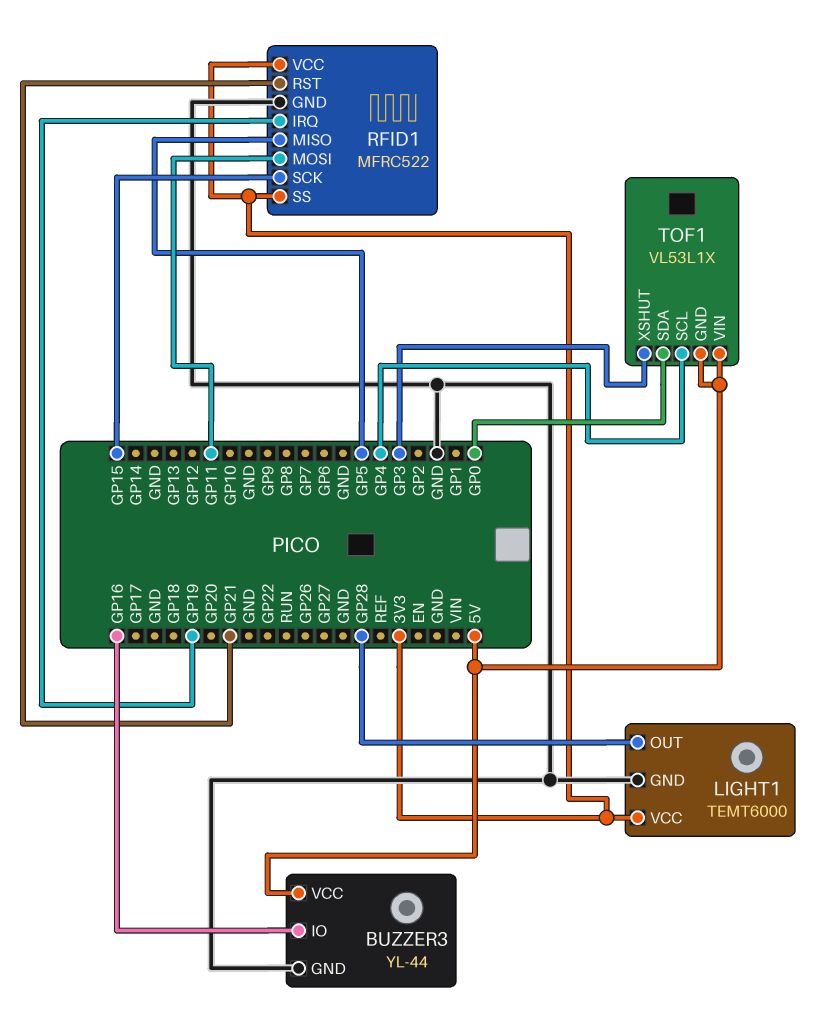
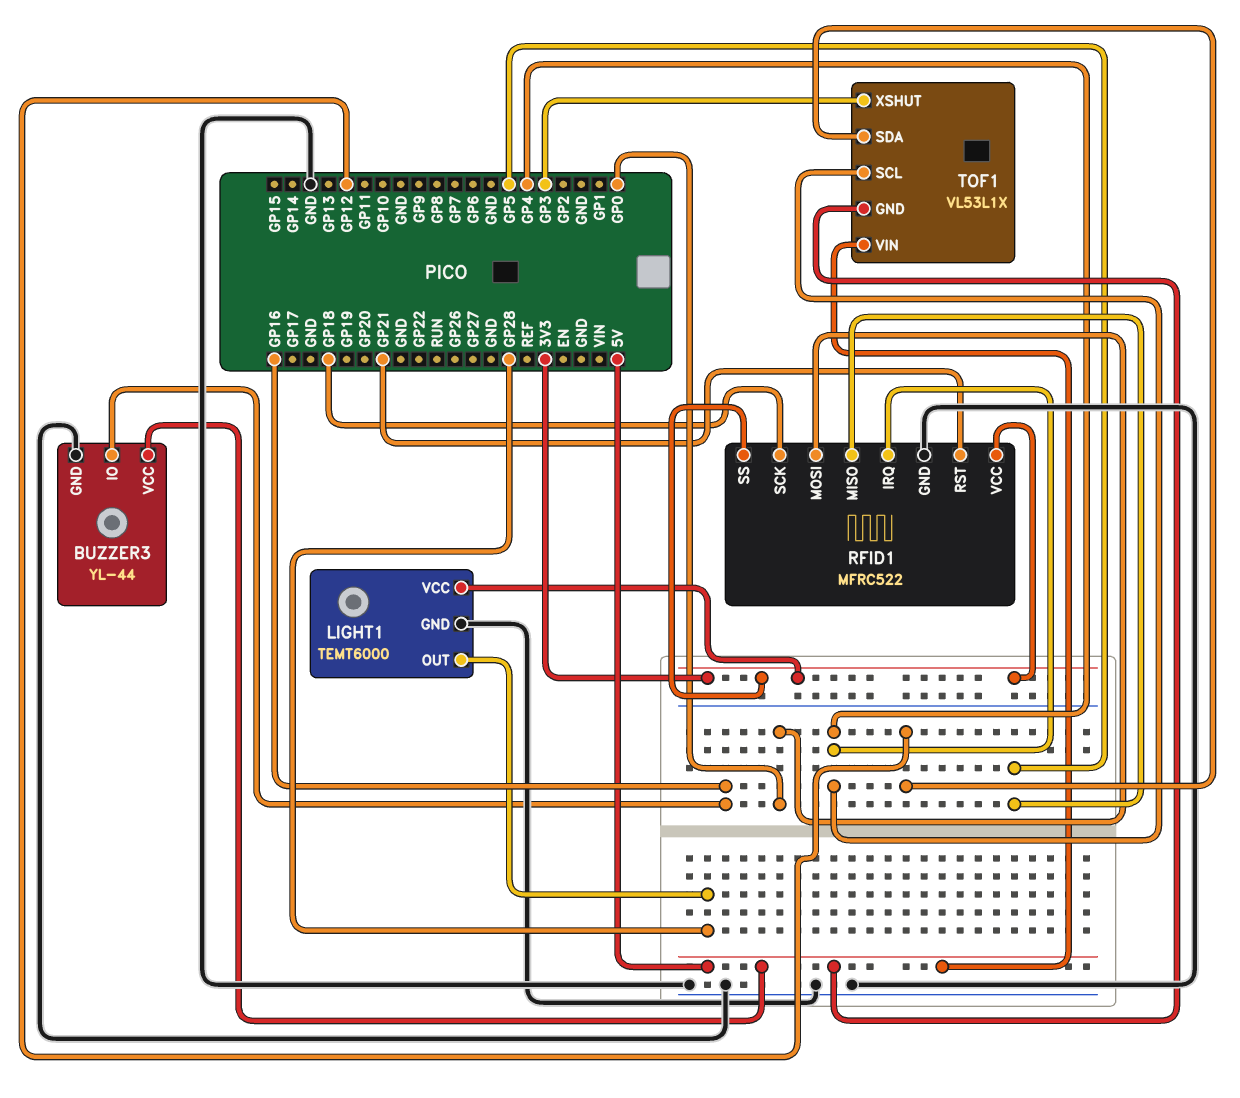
RFID1 pin IRQ: GP19 -> GP4
RFID1 pin MOSI: GP11 -> GP0
RFID1 pin SCK: GP15 -> GP18
TOF1 pin SDA: GP0 -> GP12

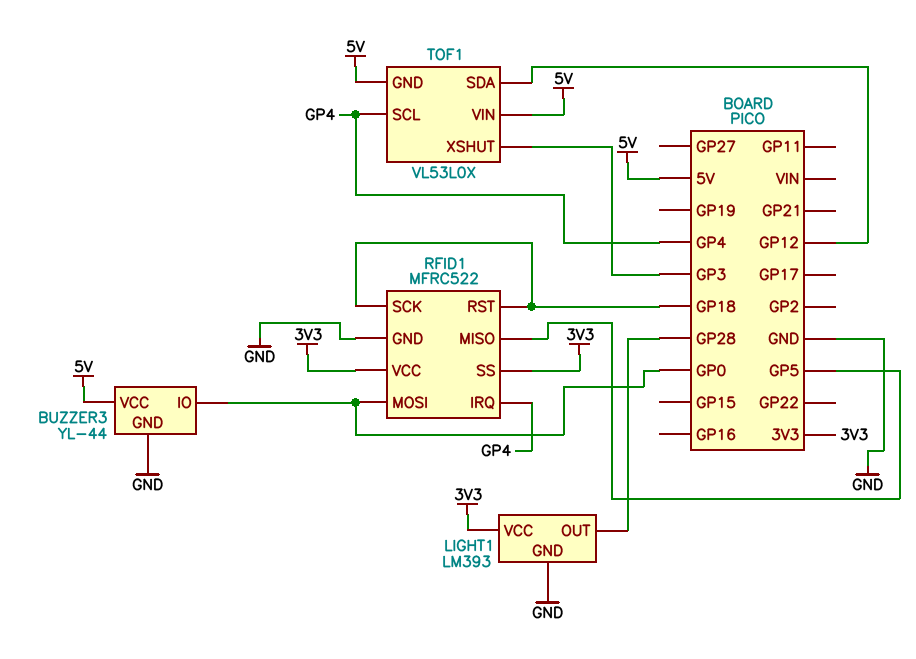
BUZZER3 pin IO: GP16 -> GP0
LIGHT1: TEMT6000 -> LM393
RFID1 pin RST: GP21 -> GP18
TOF1: VL53L1X -> VL53L0X

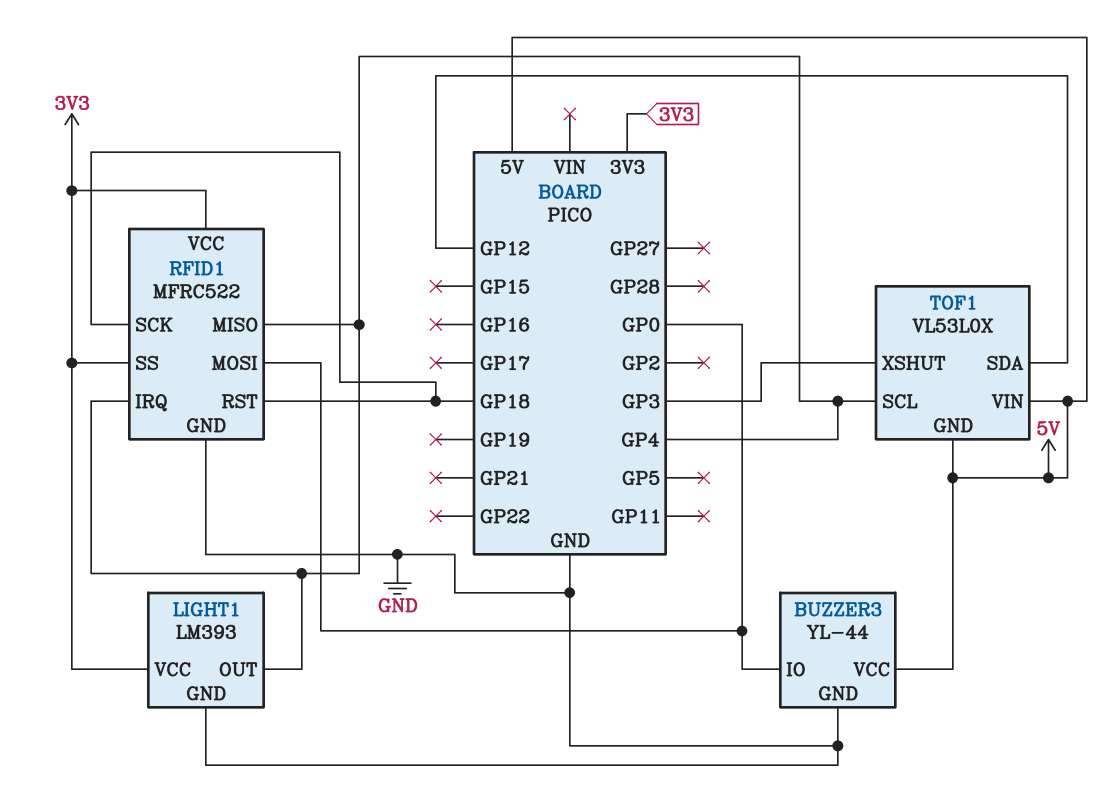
LIGHT1 pin OUT: GP28 -> GP4
RFID1 pin MISO: GP5 -> GP4

